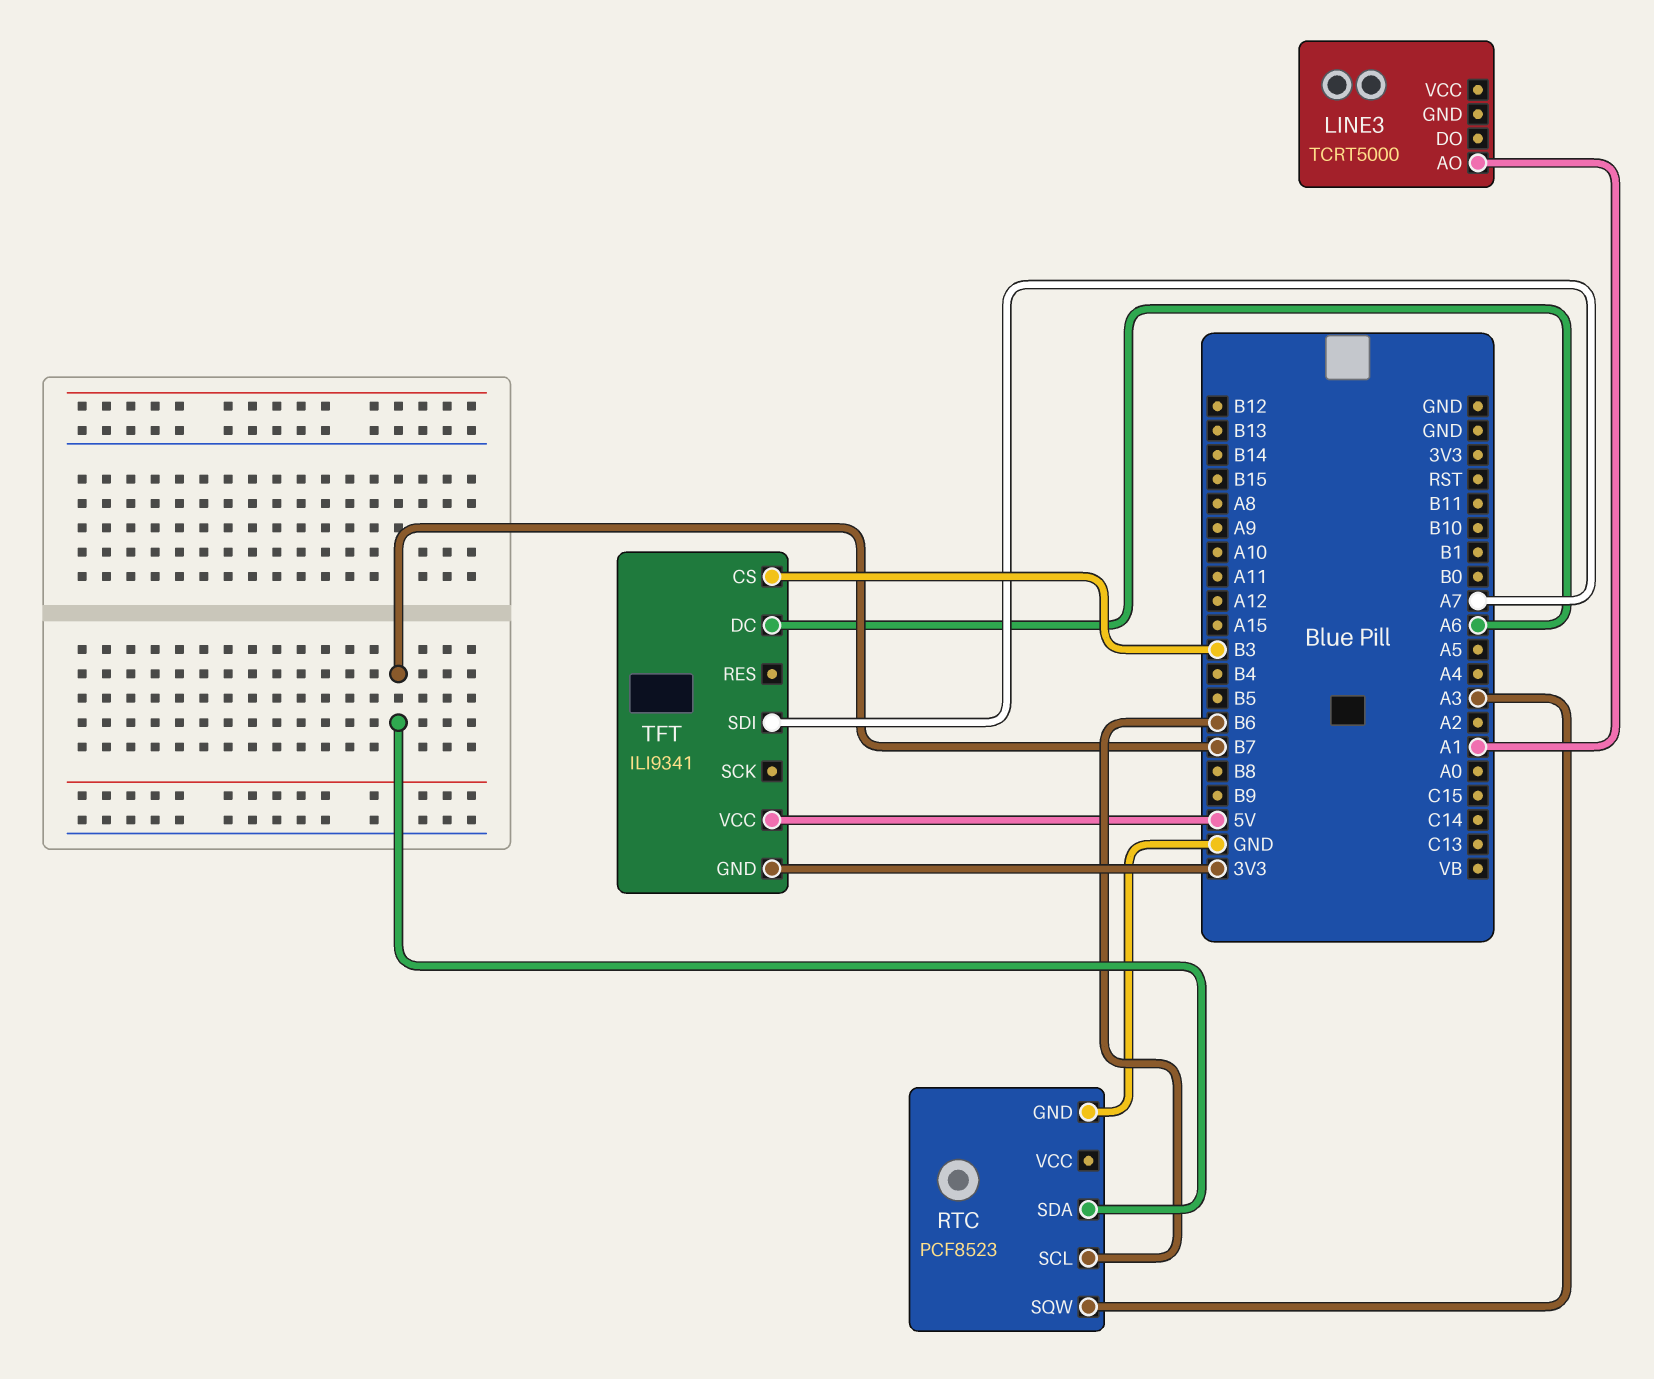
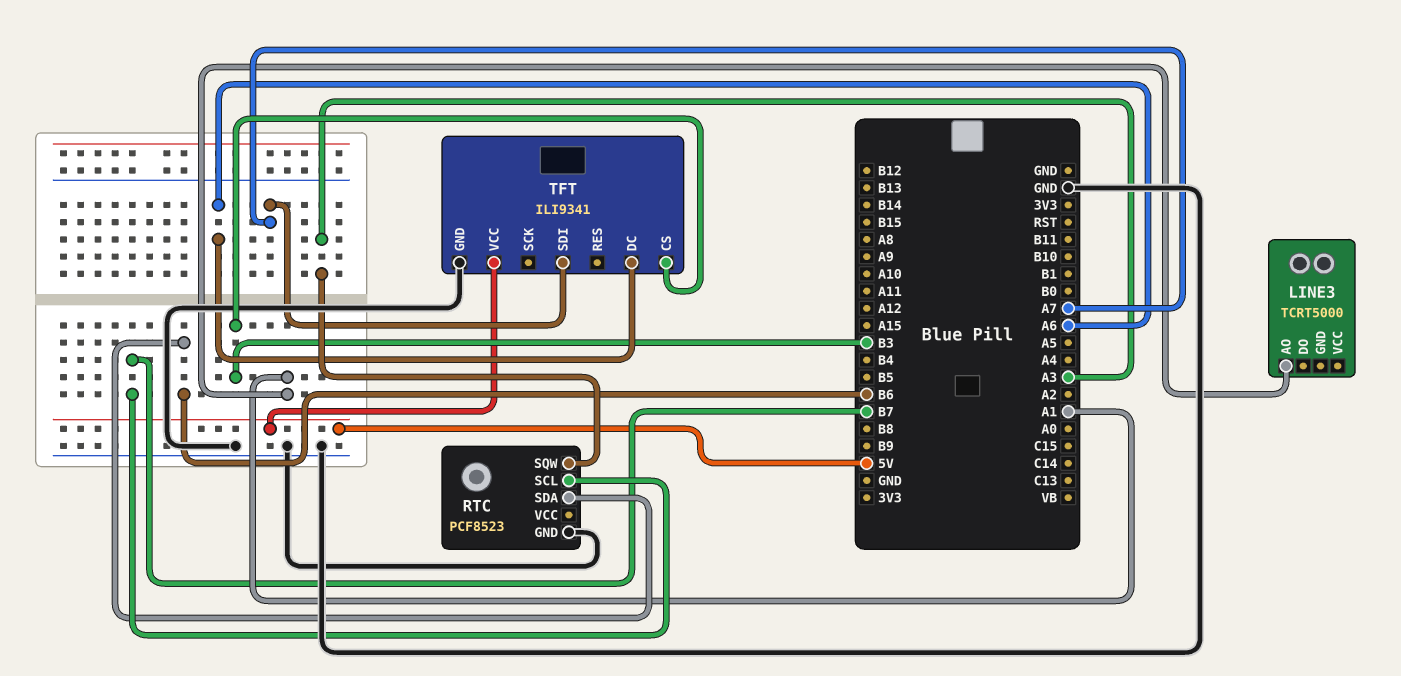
RTC pin SCL: B6 -> B7
RTC pin SDA: B7 -> B6
TFT pin GND: 3V3 -> GND

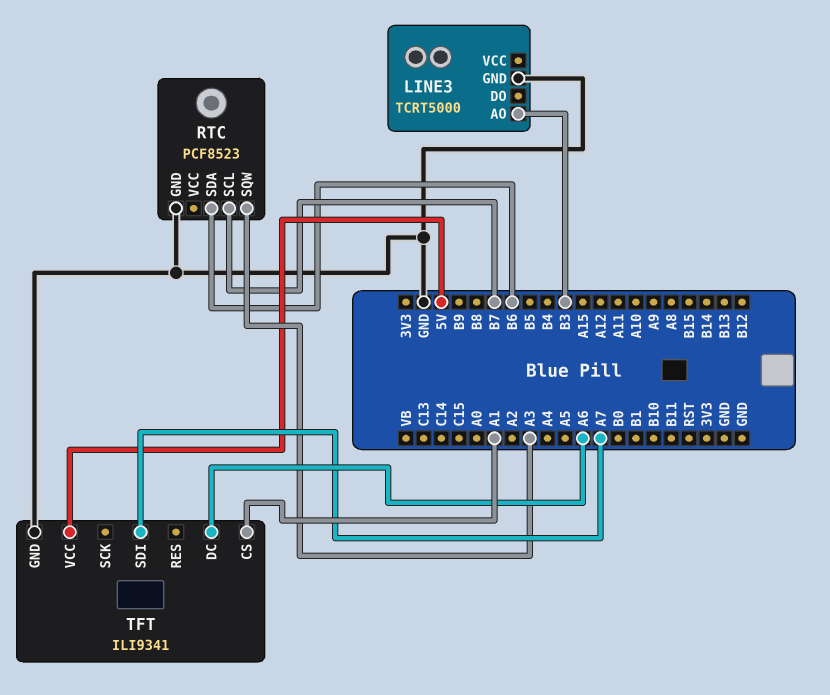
LINE3 pin AO: A1 -> B3
LINE3 pin GND: none -> GND
TFT pin CS: B3 -> A1

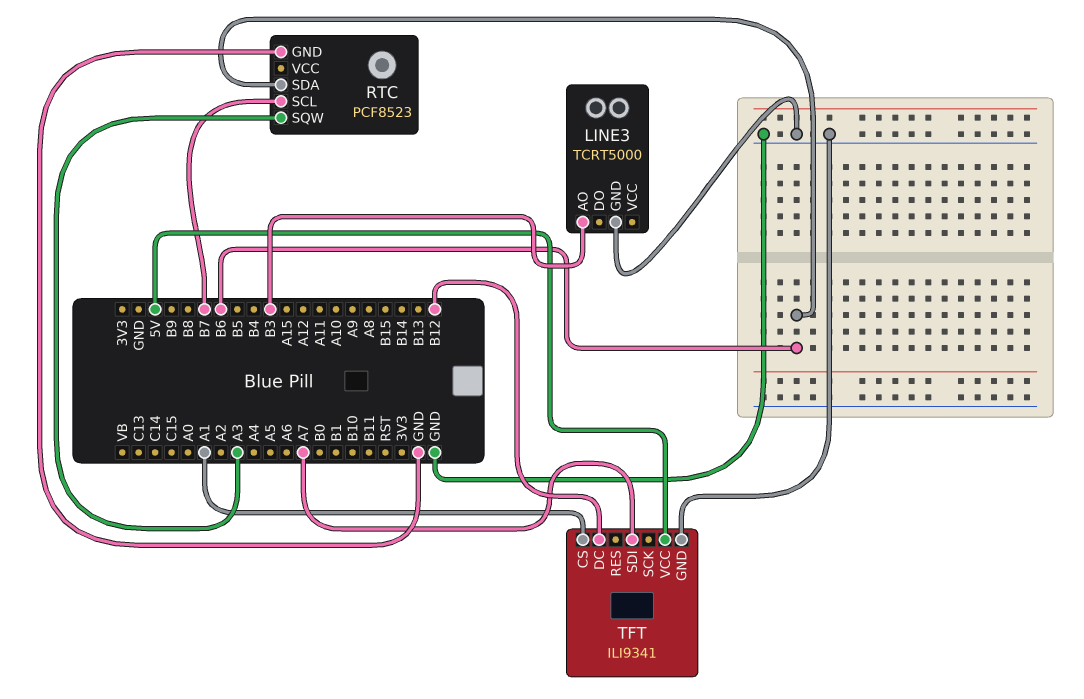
TFT pin DC: A6 -> B12

